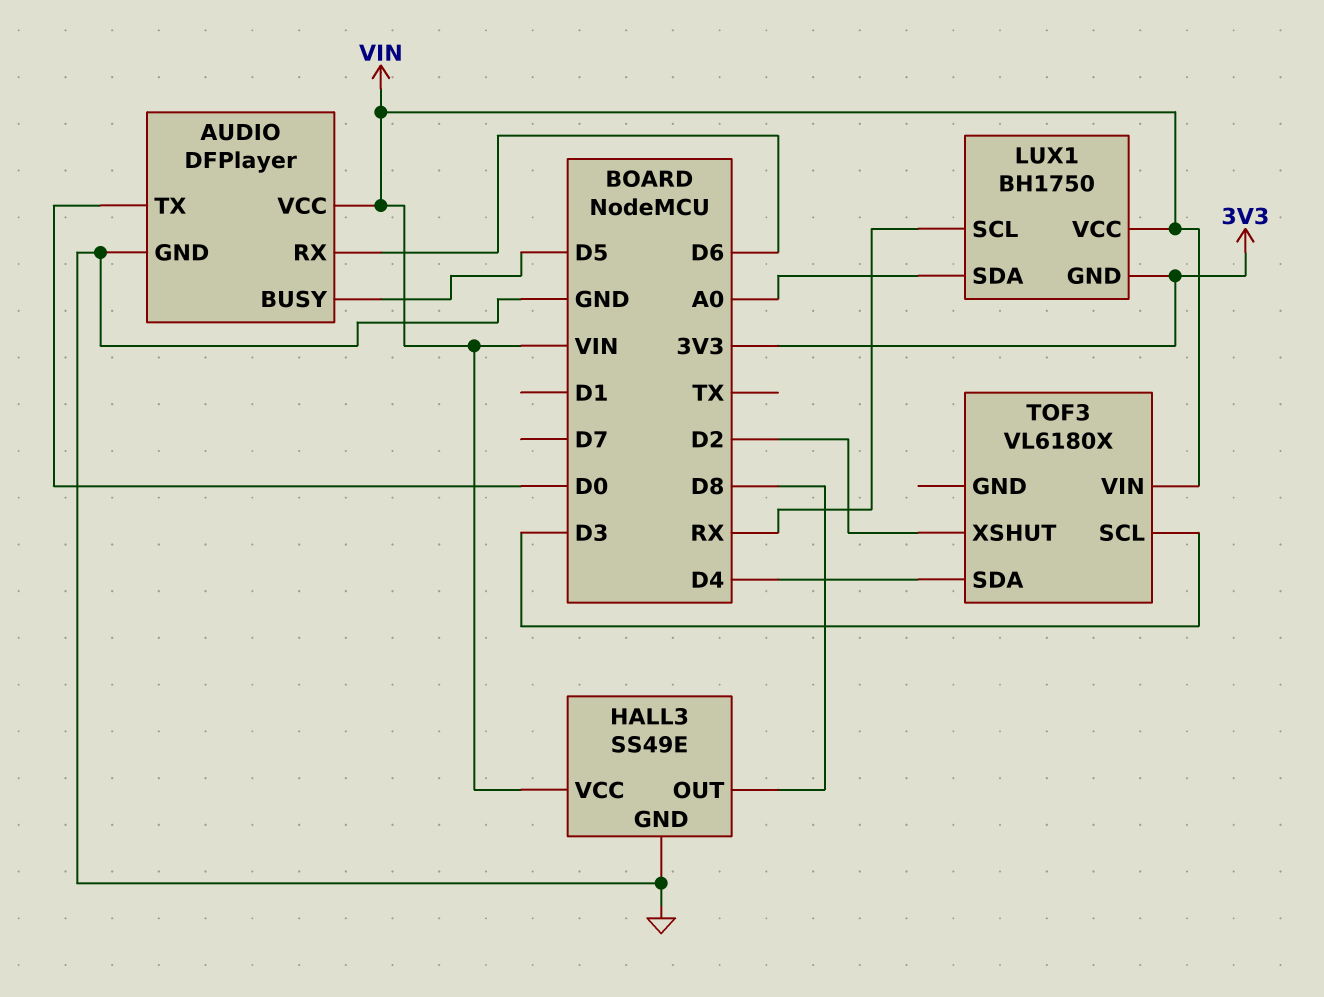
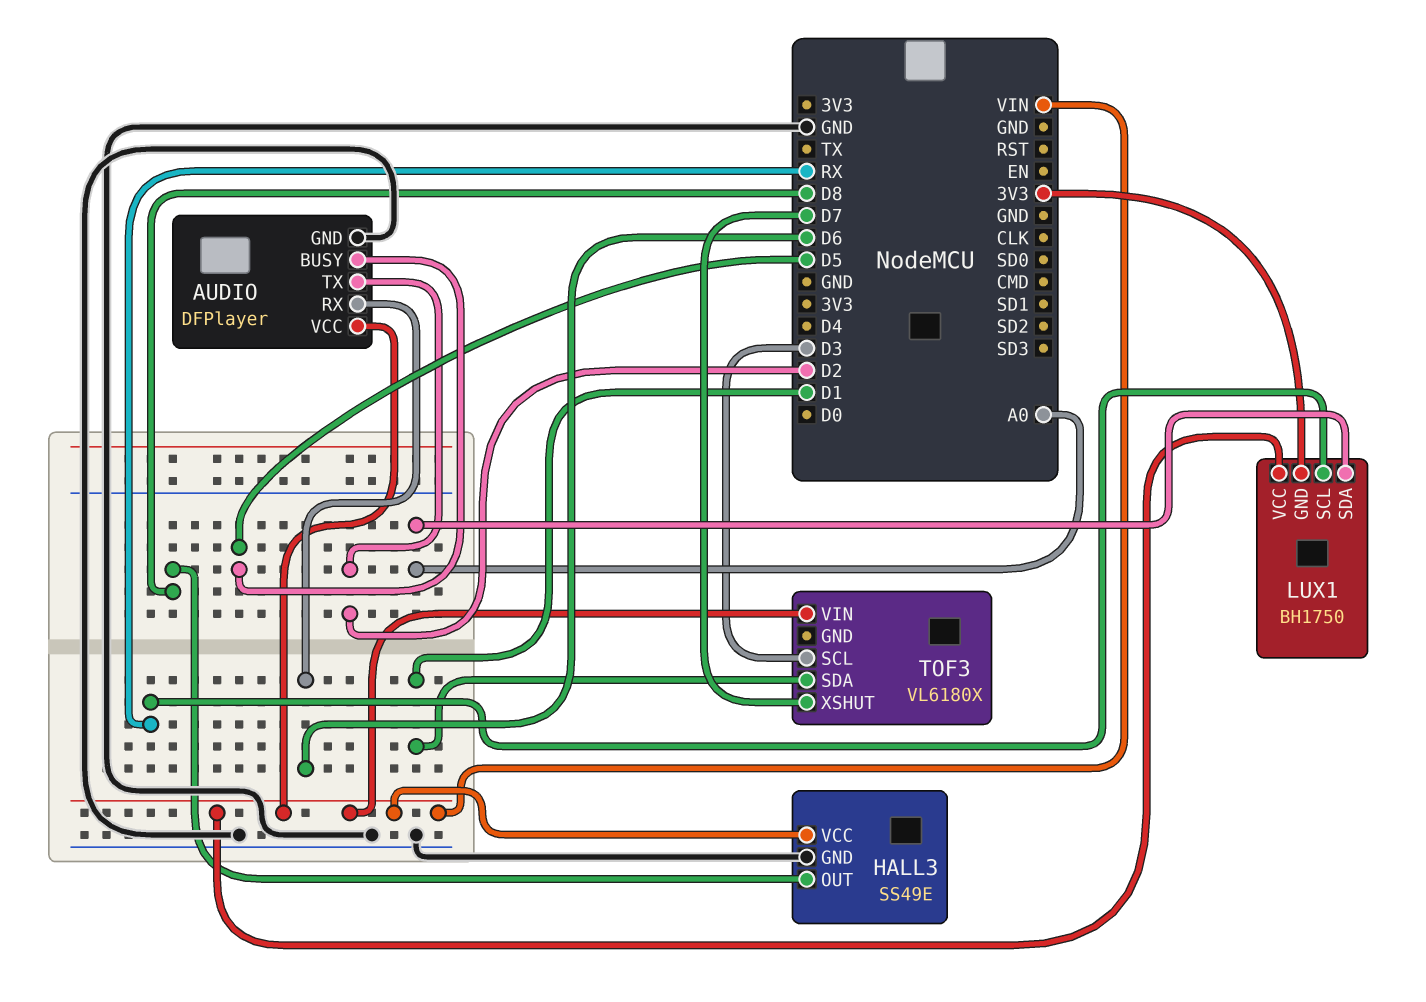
AUDIO pin TX: D0 -> D2
TOF3 pin SDA: D4 -> D1
TOF3 pin XSHUT: D2 -> D7

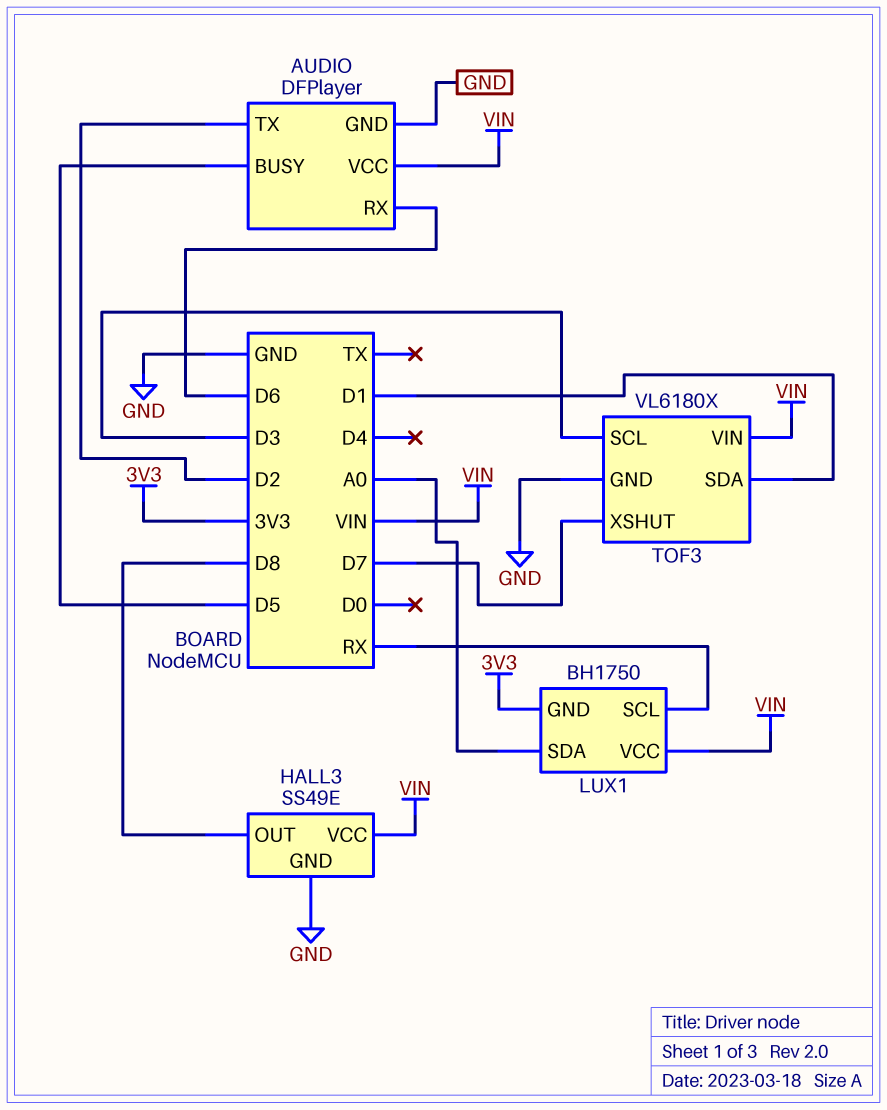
TOF3 pin GND: none -> GND

